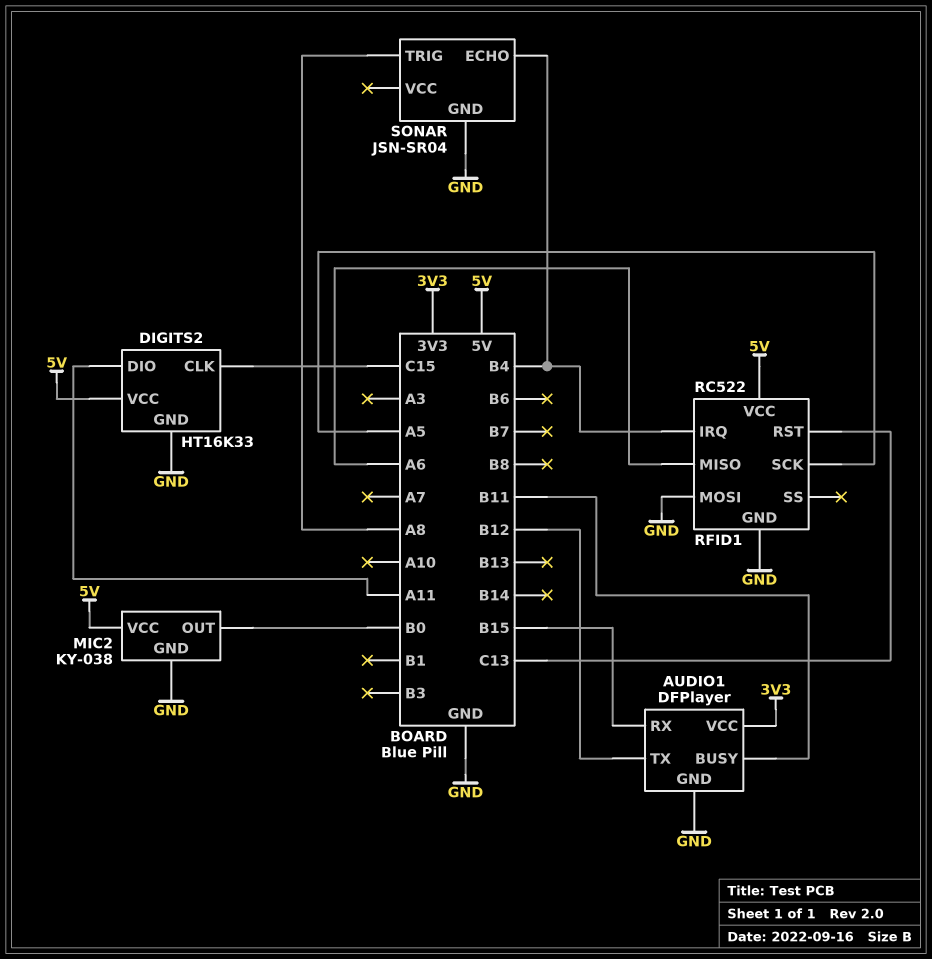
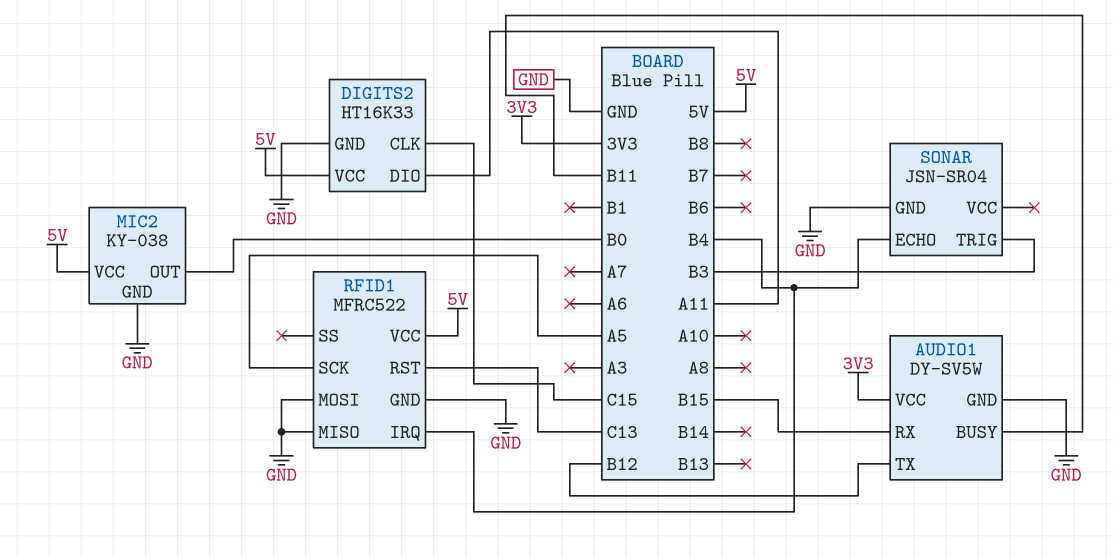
AUDIO1: DFPlayer -> DY-SV5W
RFID1: RC522 -> MFRC522
RFID1 pin MISO: A6 -> GND
SONAR pin TRIG: A8 -> B3

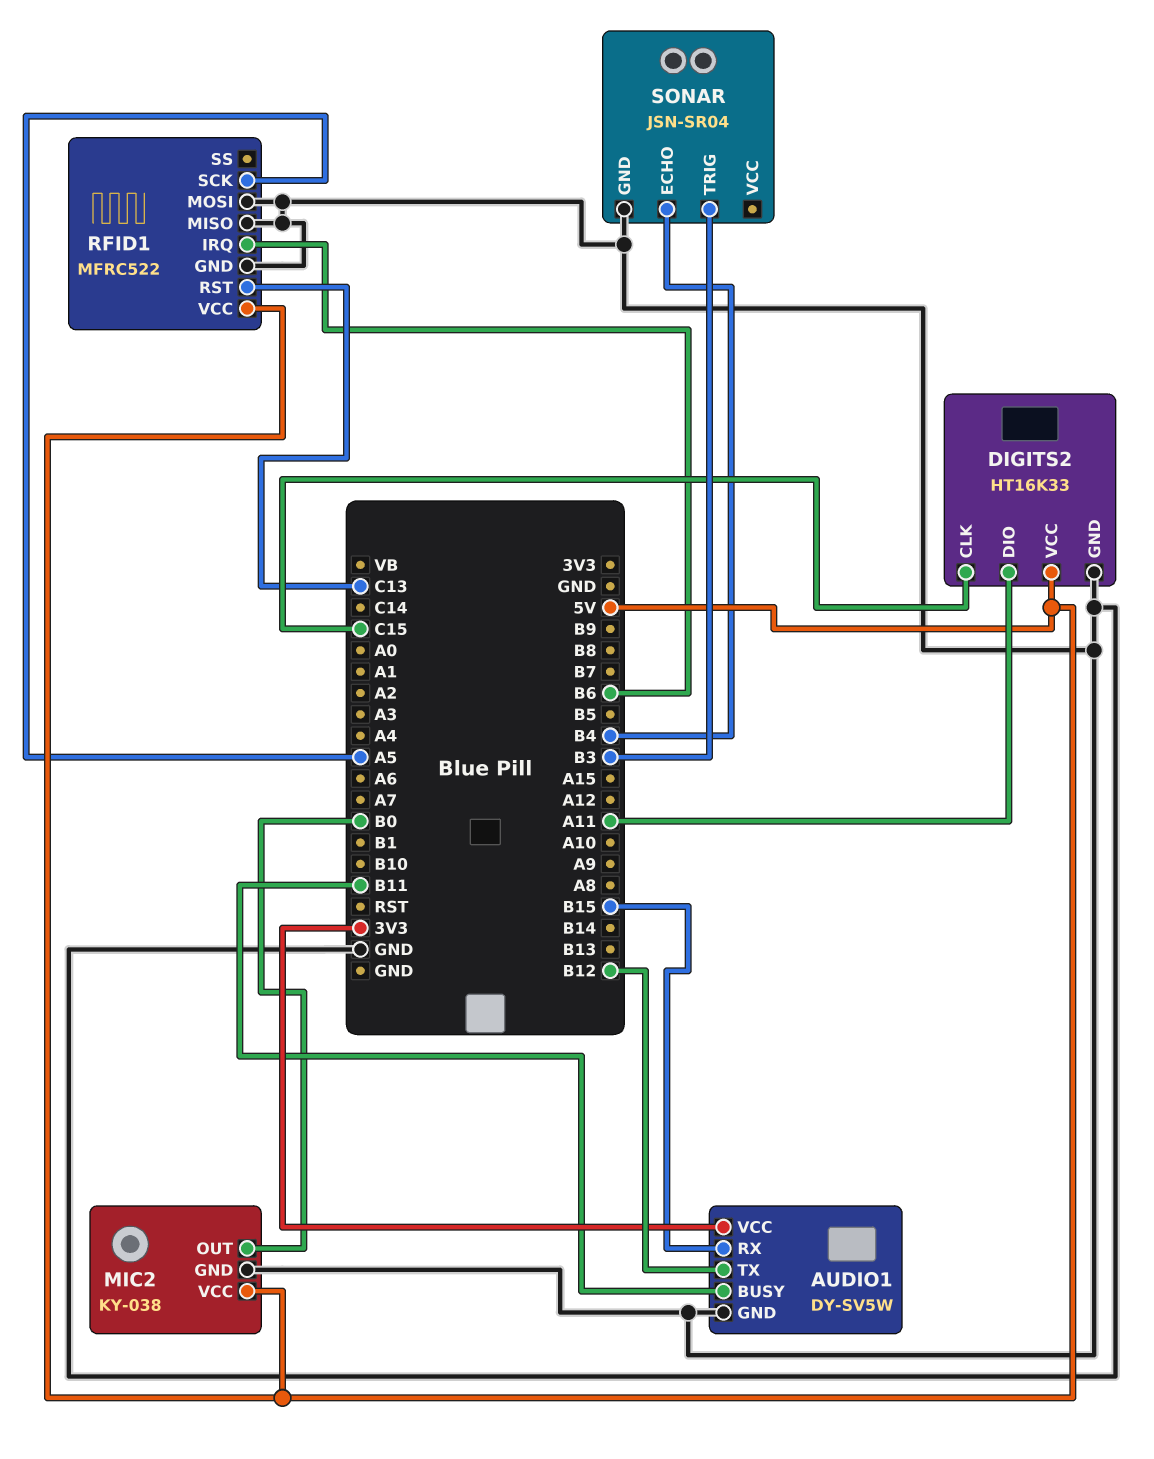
RFID1 pin IRQ: B4 -> B6

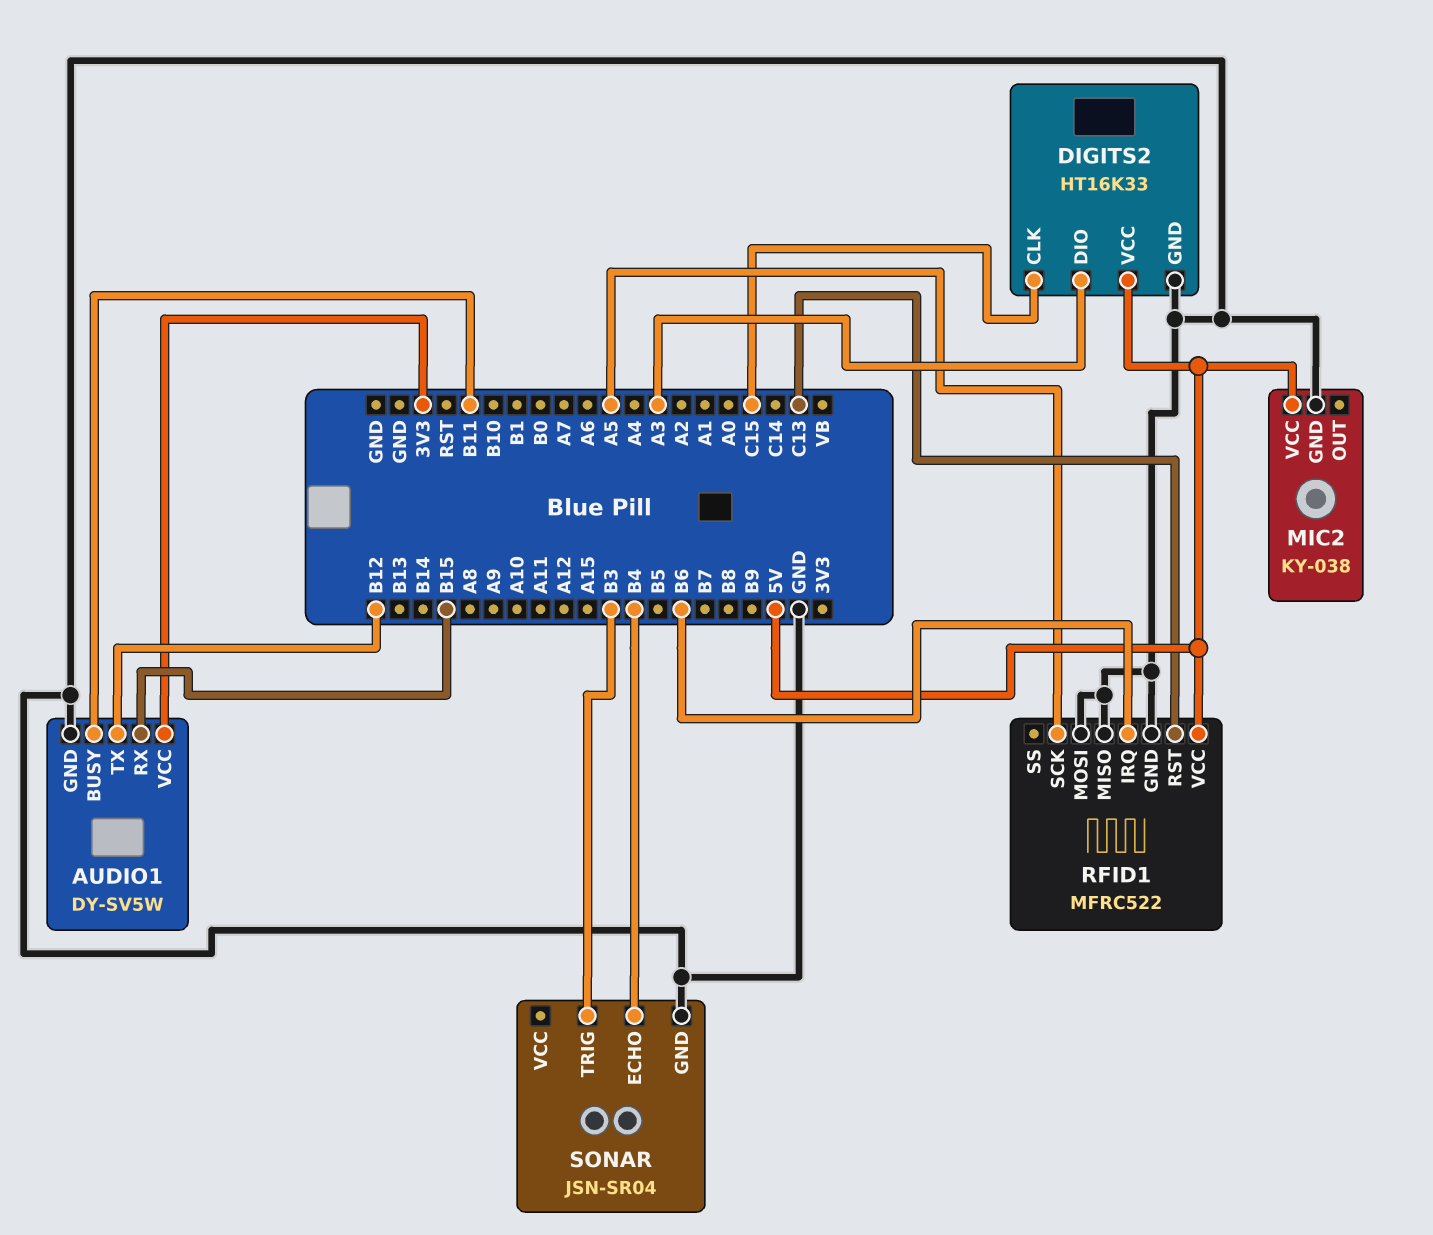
DIGITS2 pin DIO: A11 -> A3
MIC2 pin OUT: B0 -> none

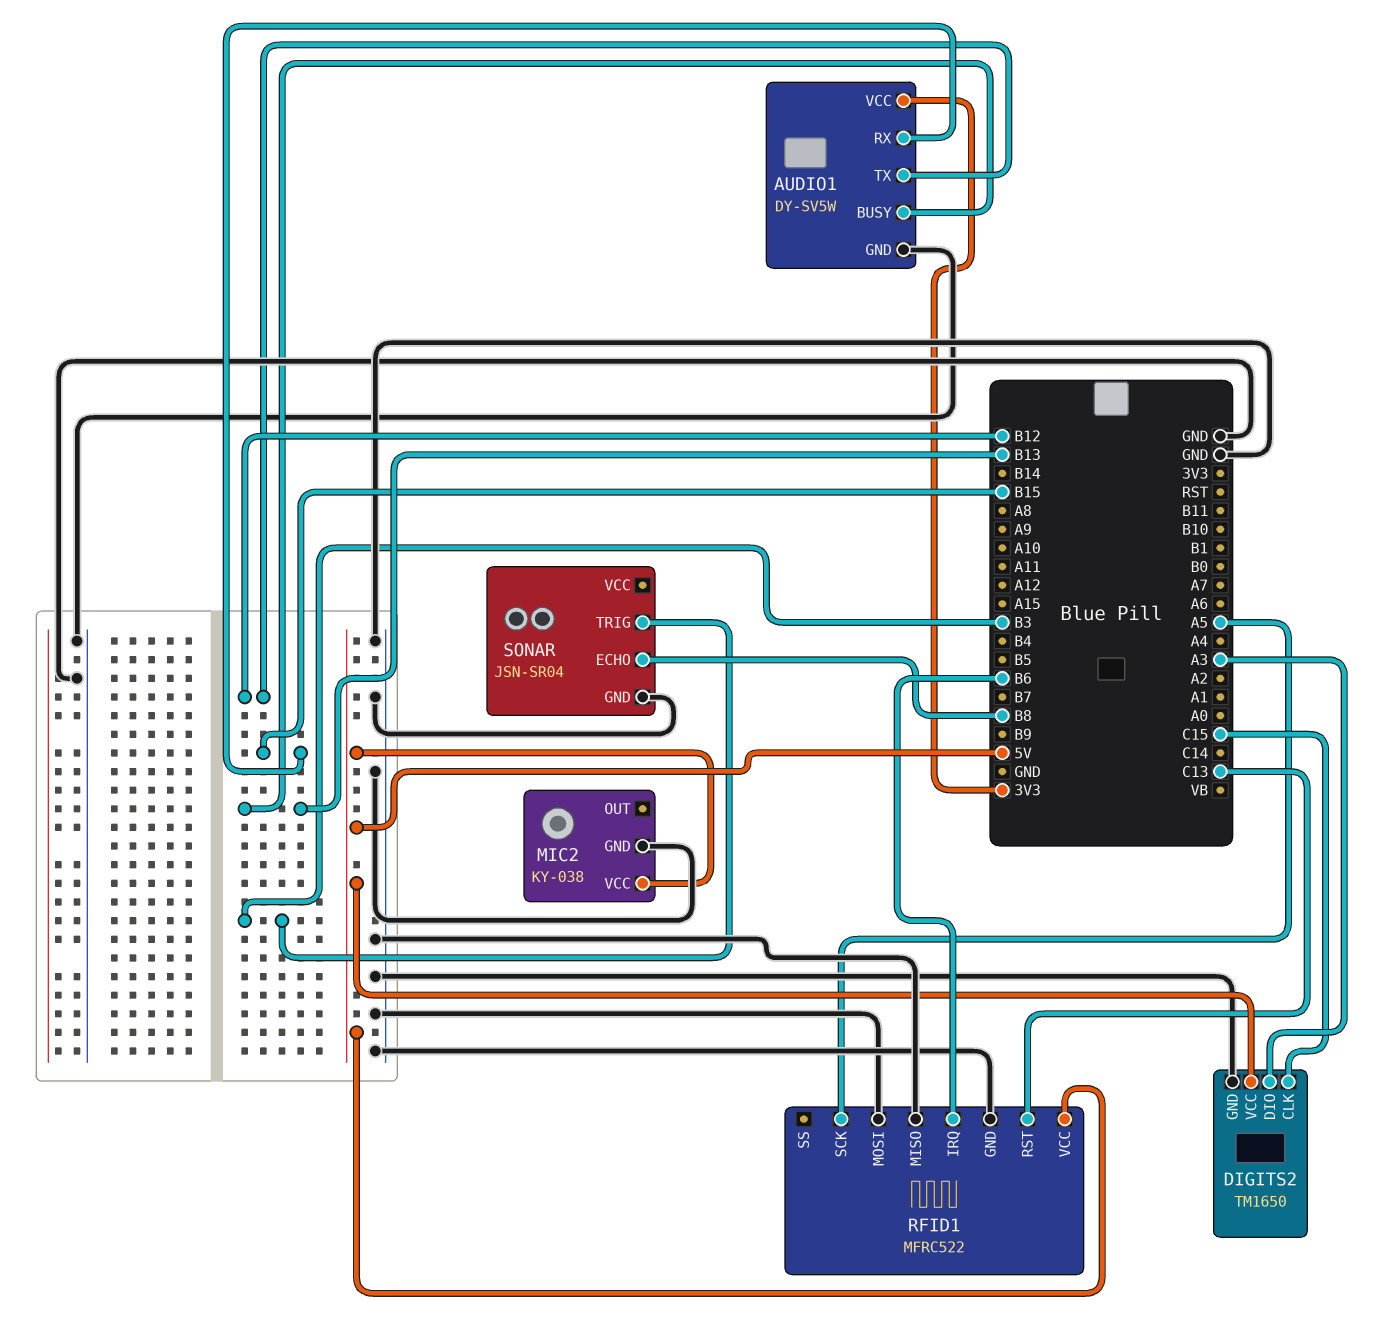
AUDIO1 pin BUSY: B11 -> B13
DIGITS2: HT16K33 -> TM1650
SONAR pin ECHO: B4 -> B8

